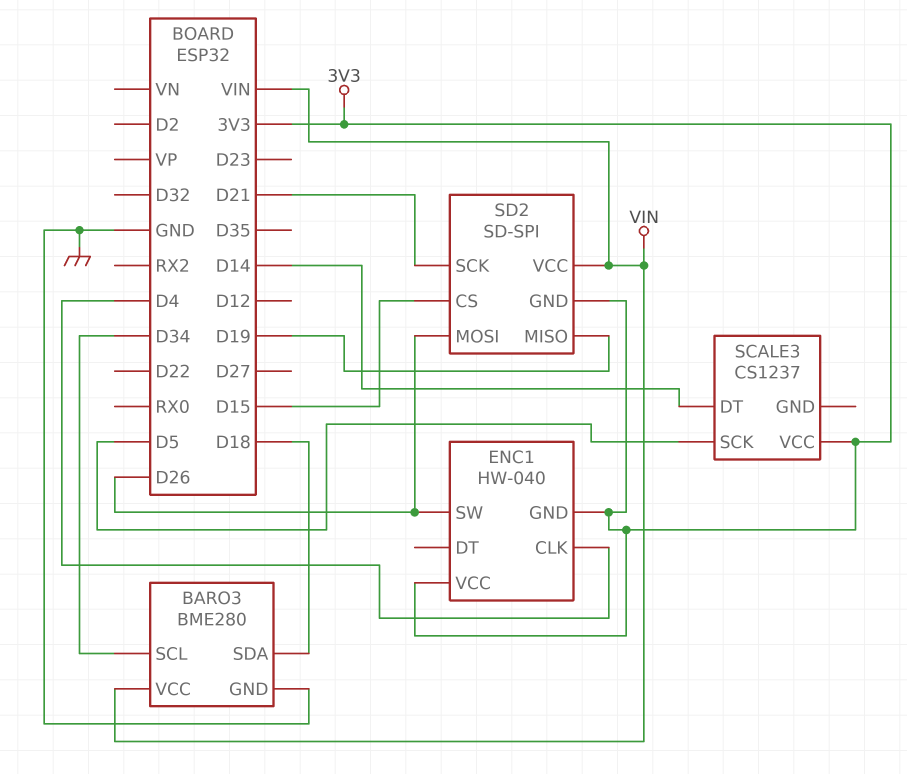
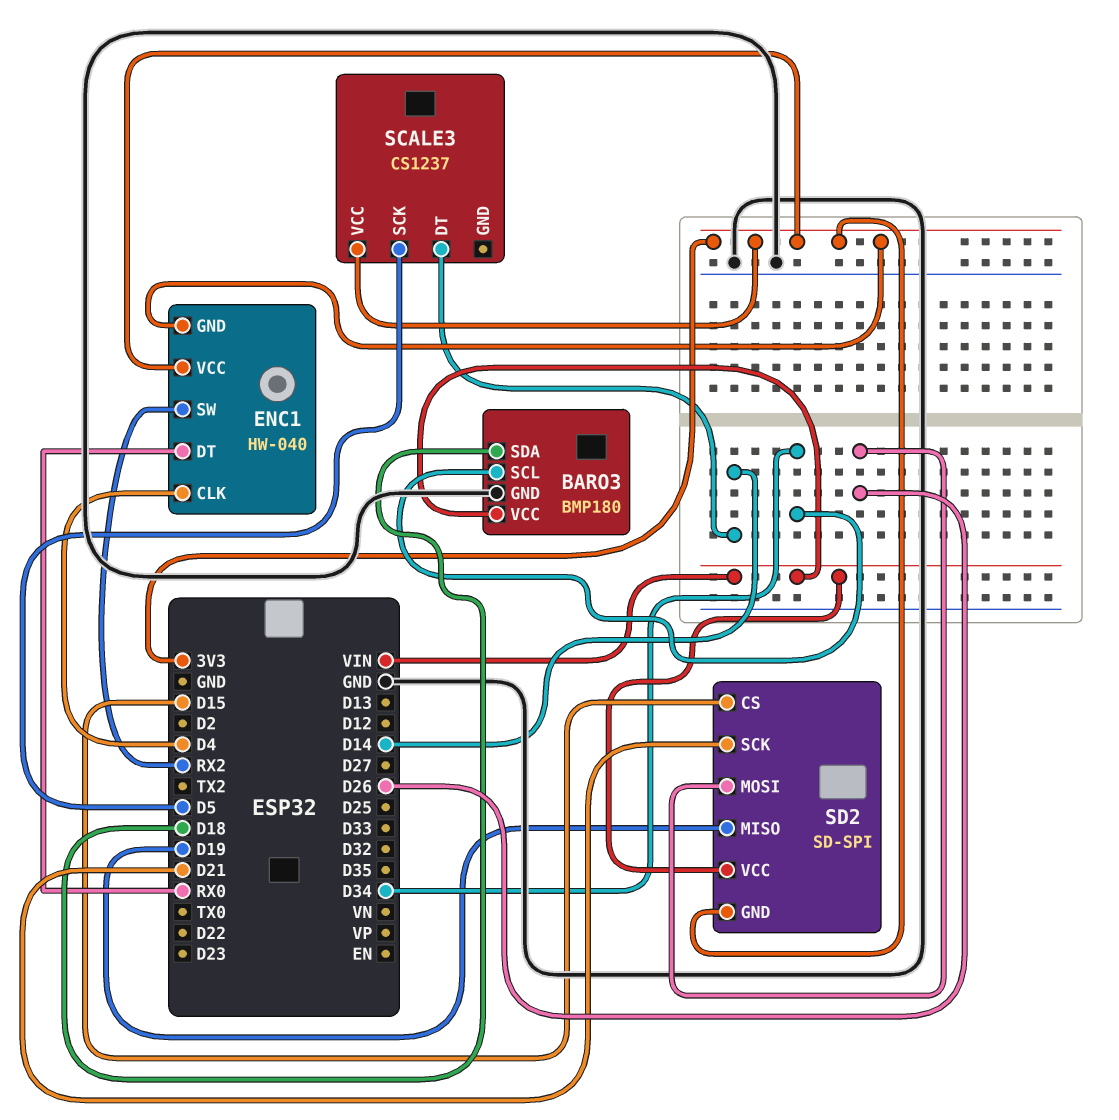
BARO3: BME280 -> BMP180
ENC1 pin DT: none -> RX0
ENC1 pin SW: D26 -> RX2

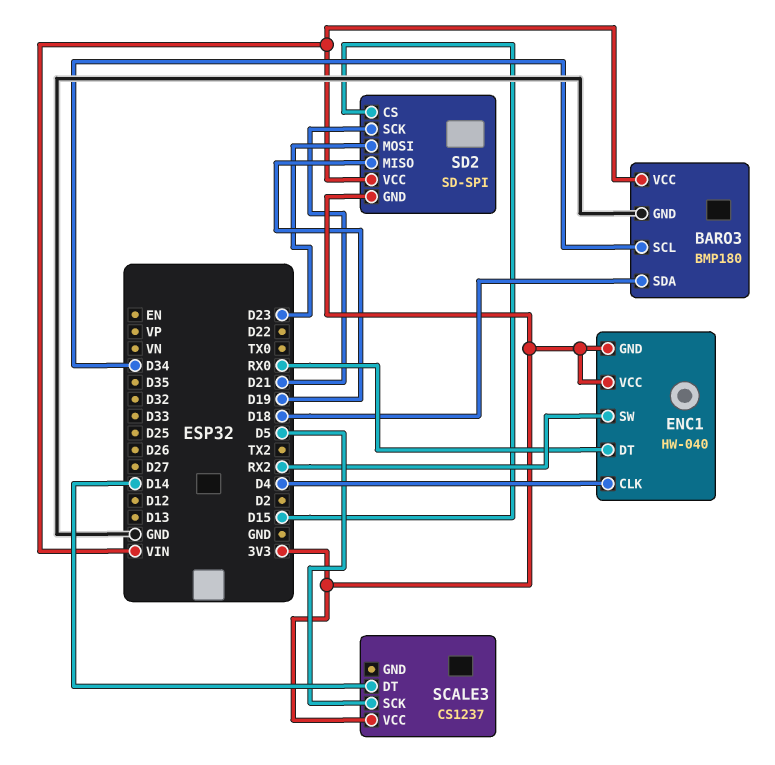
SD2 pin MOSI: D26 -> D23

